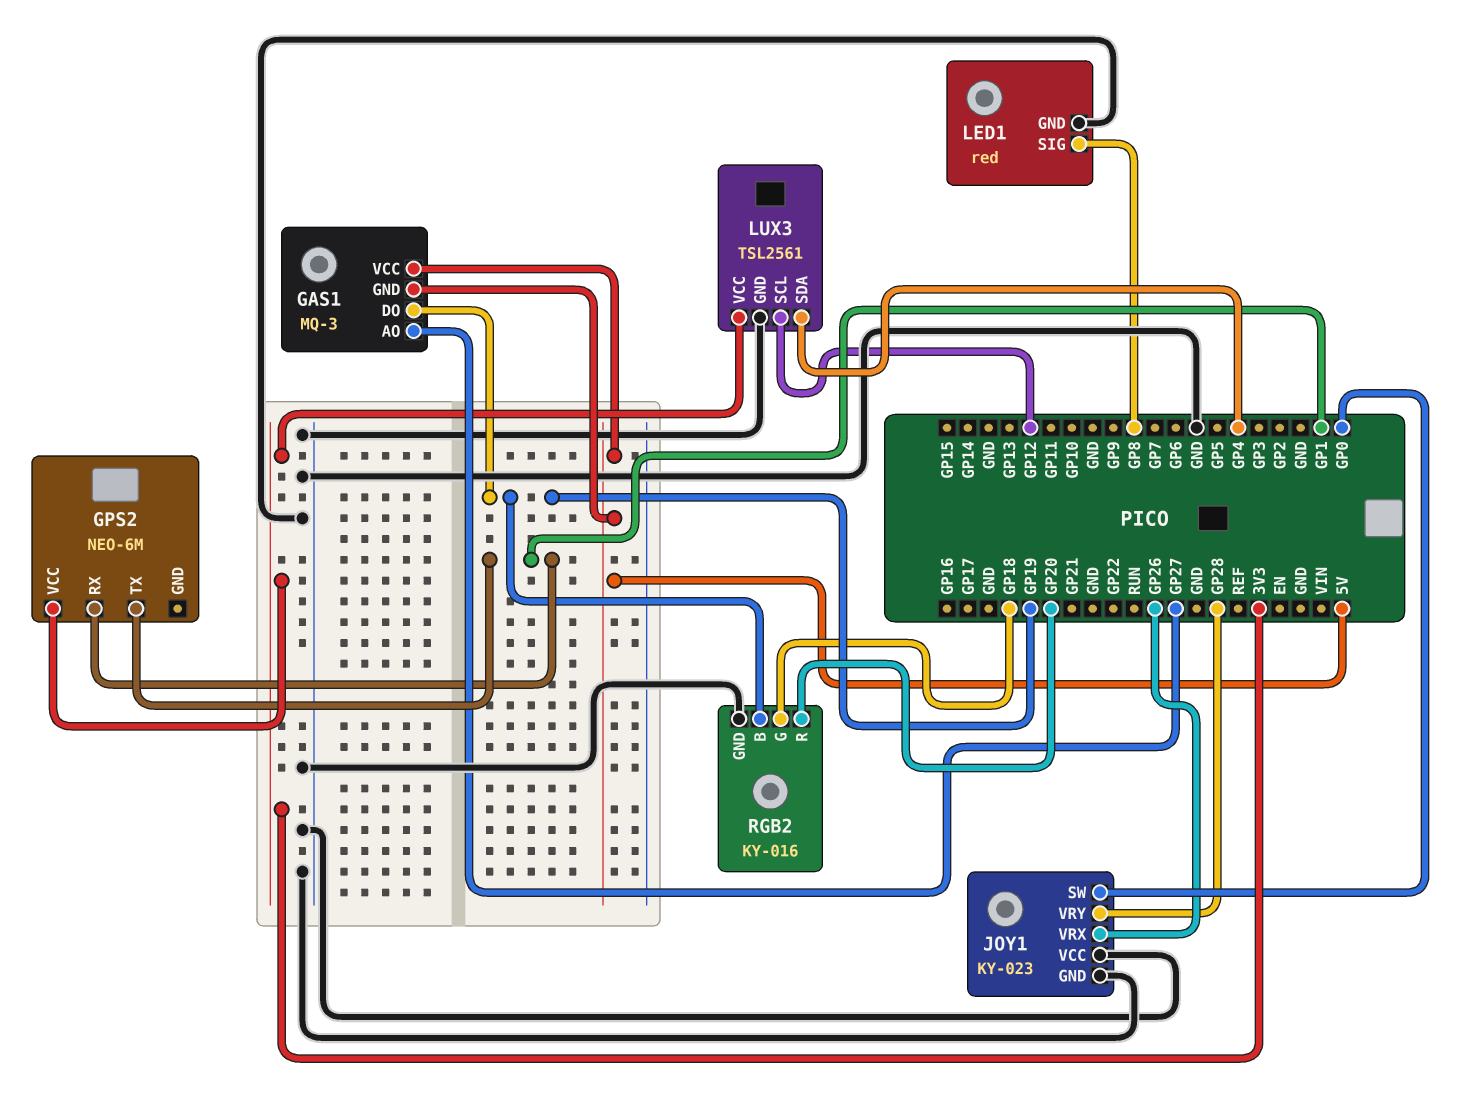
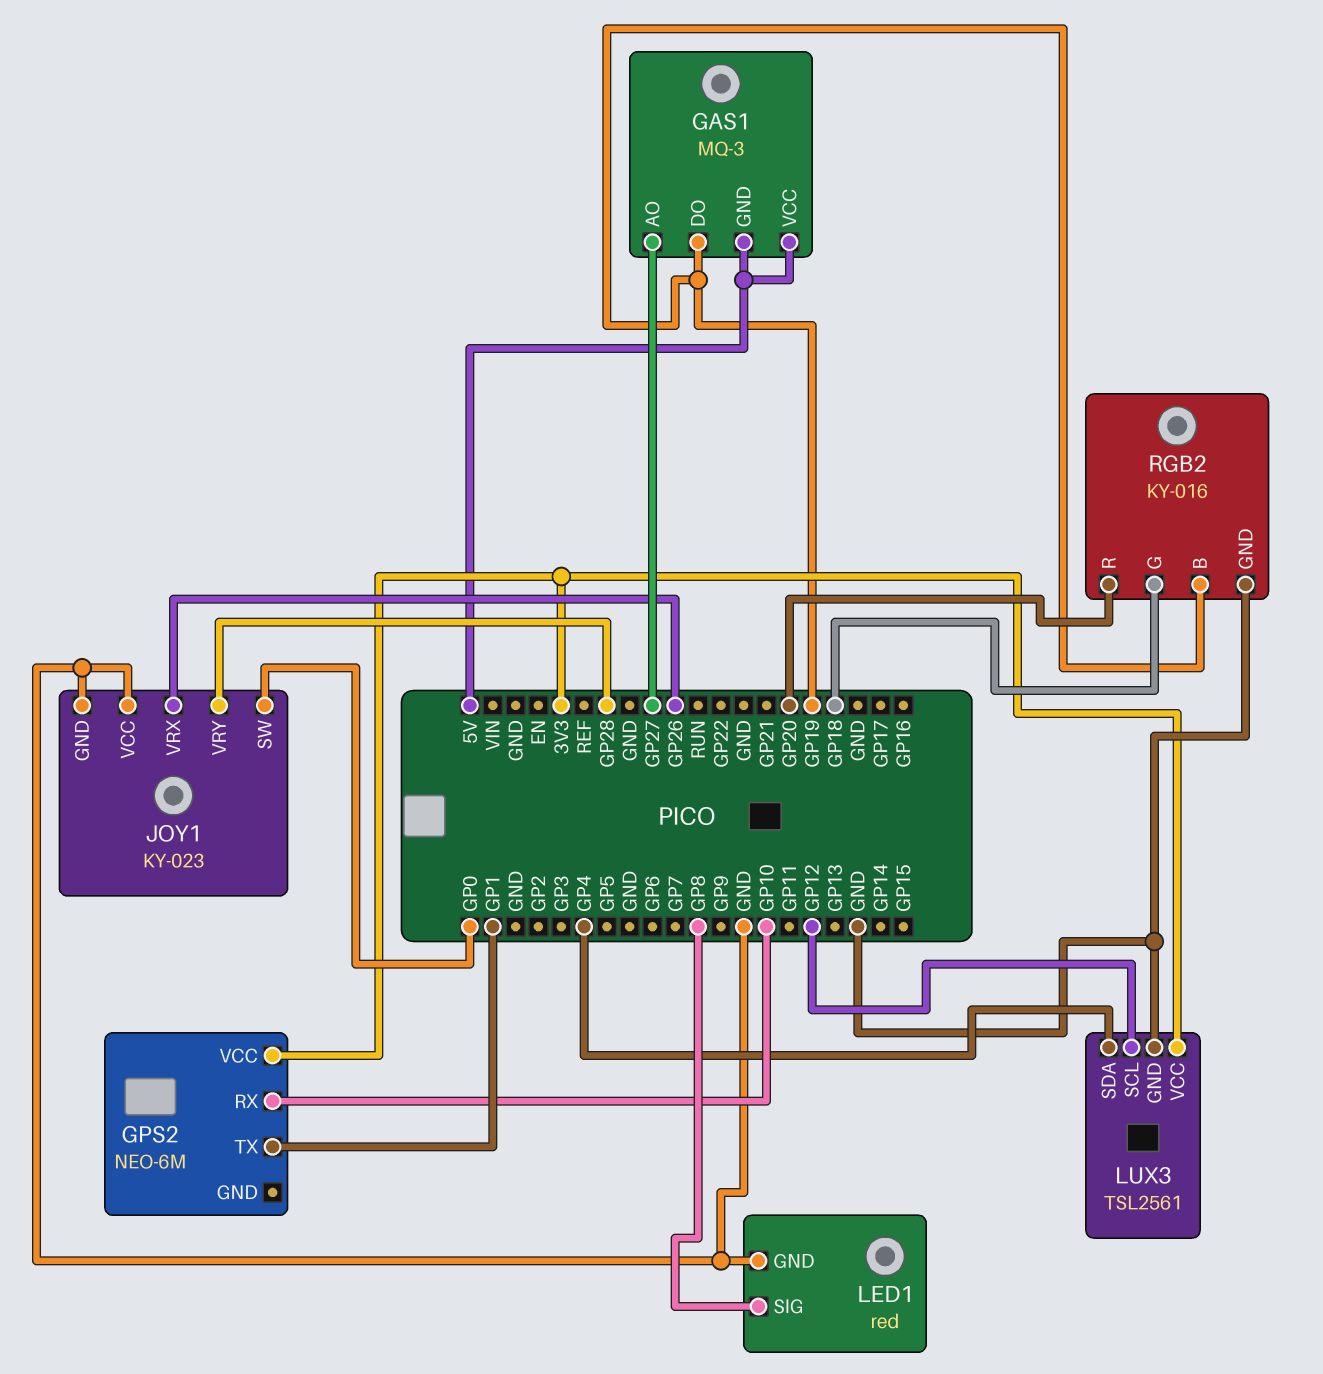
GPS2 pin RX: GP1 -> GP10

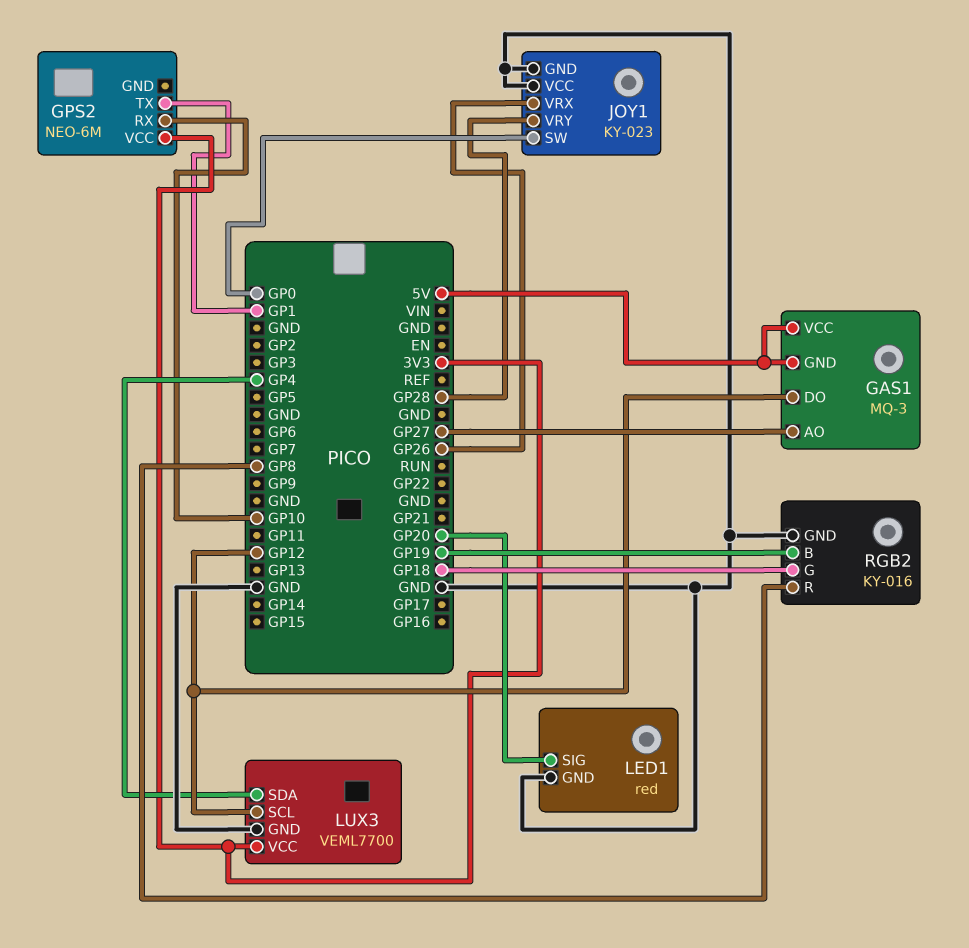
GAS1 pin DO: GP19 -> GP12
LED1 pin SIG: GP8 -> GP20
LUX3: TSL2561 -> VEML7700
RGB2 pin R: GP20 -> GP8

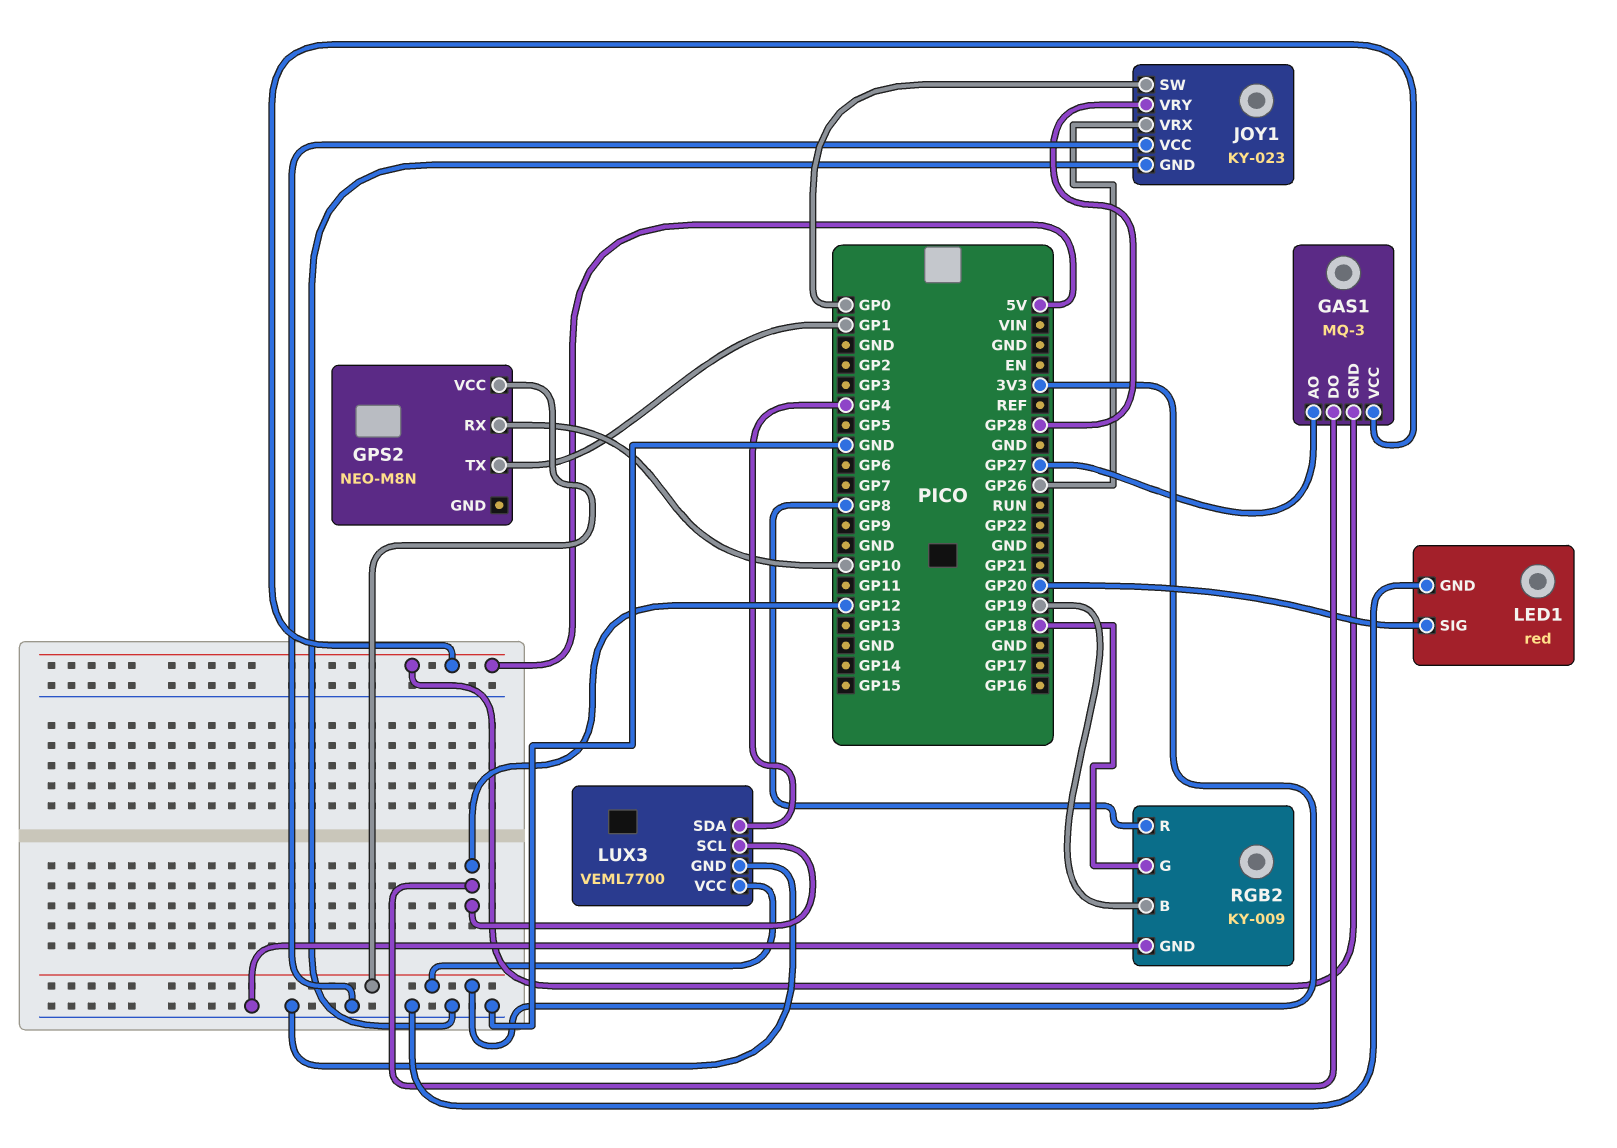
GPS2: NEO-6M -> NEO-M8N
RGB2: KY-016 -> KY-009

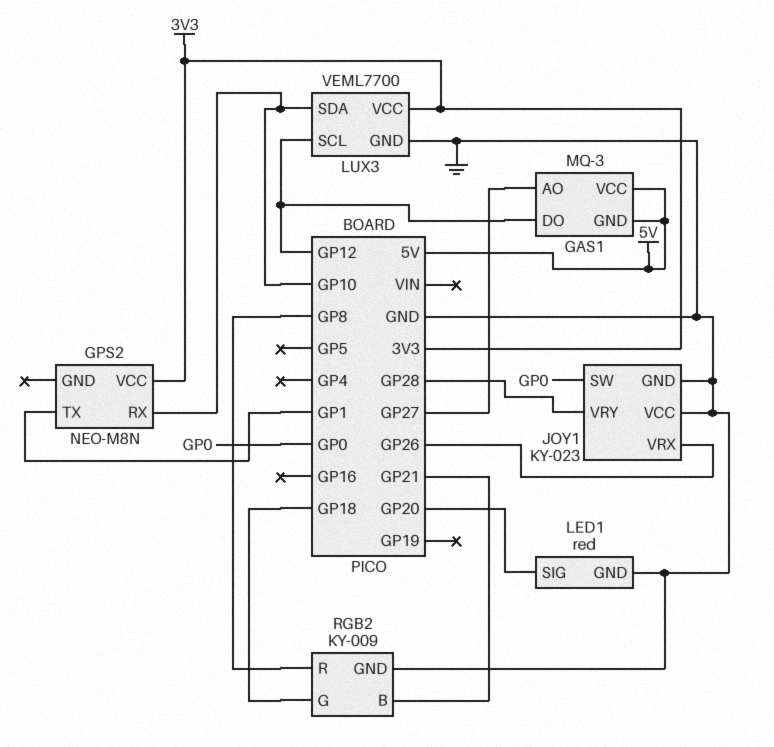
LUX3 pin SDA: GP4 -> GP10
RGB2 pin B: GP19 -> GP21

